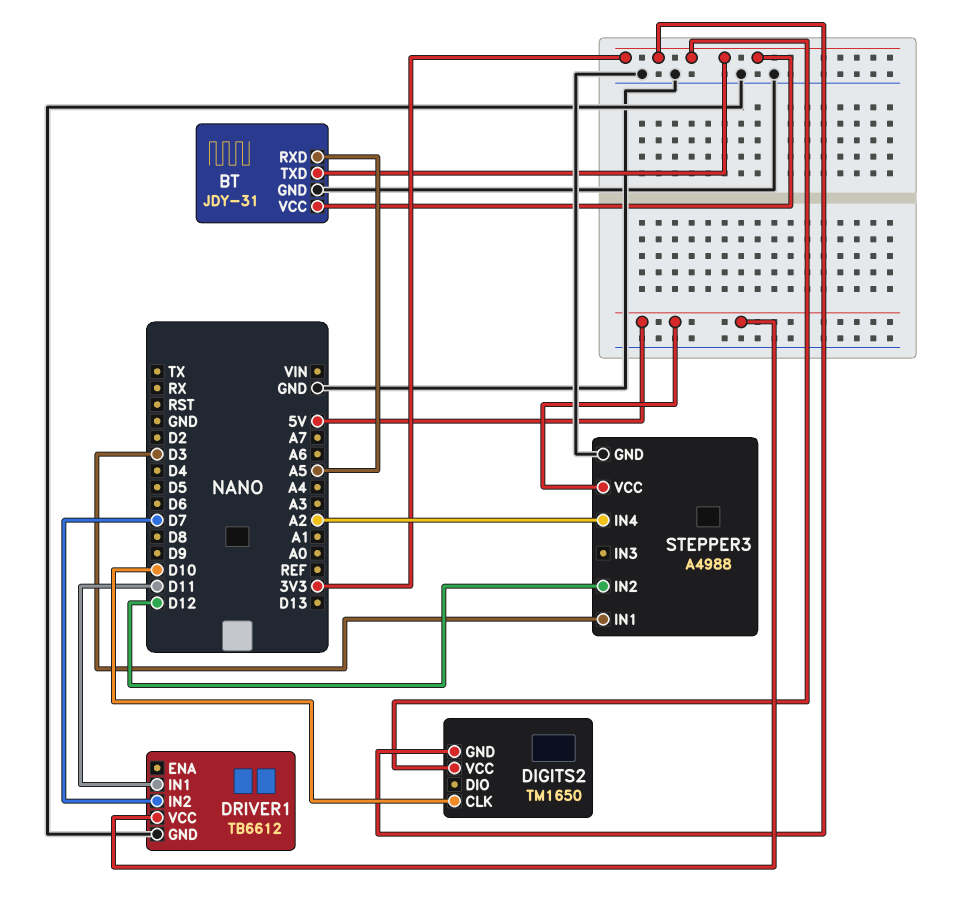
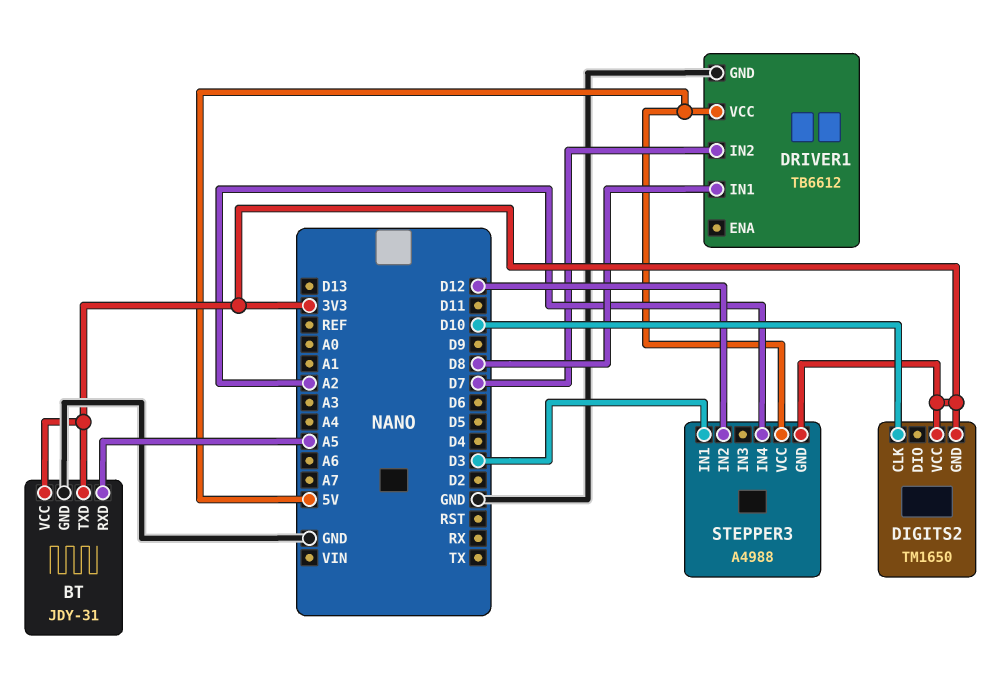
DRIVER1 pin IN1: D11 -> D8
STEPPER3 pin GND: GND -> 3V3

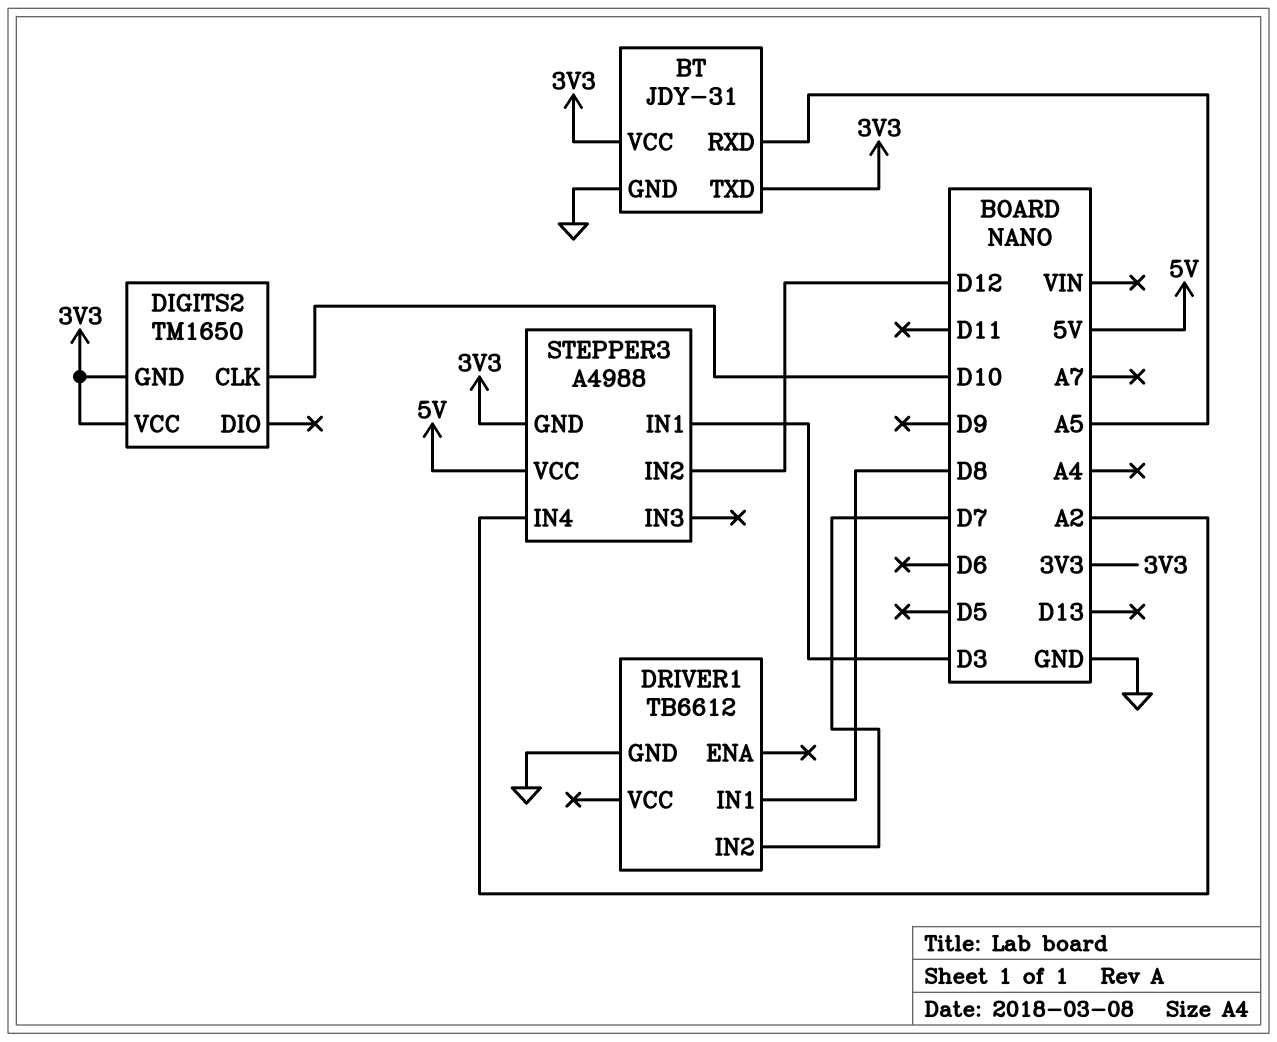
DRIVER1 pin VCC: 5V -> none

